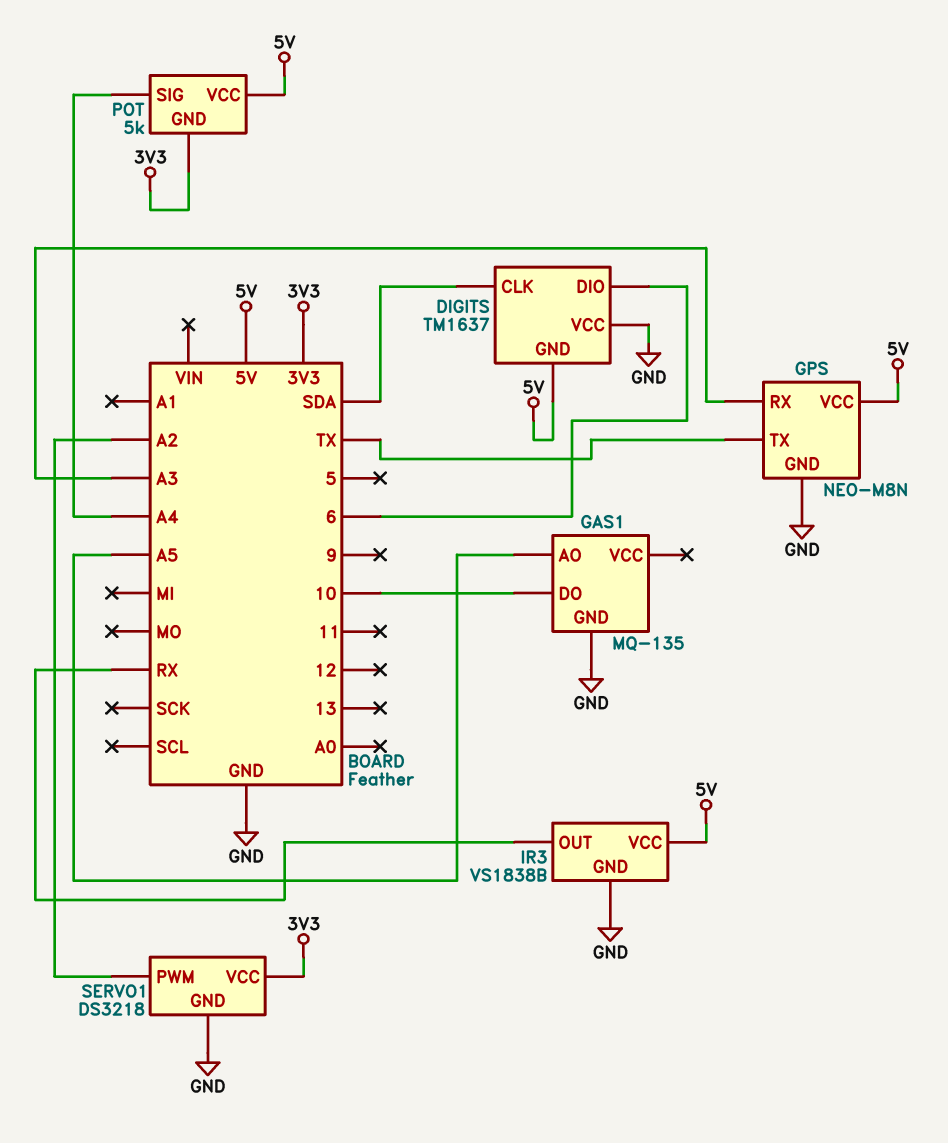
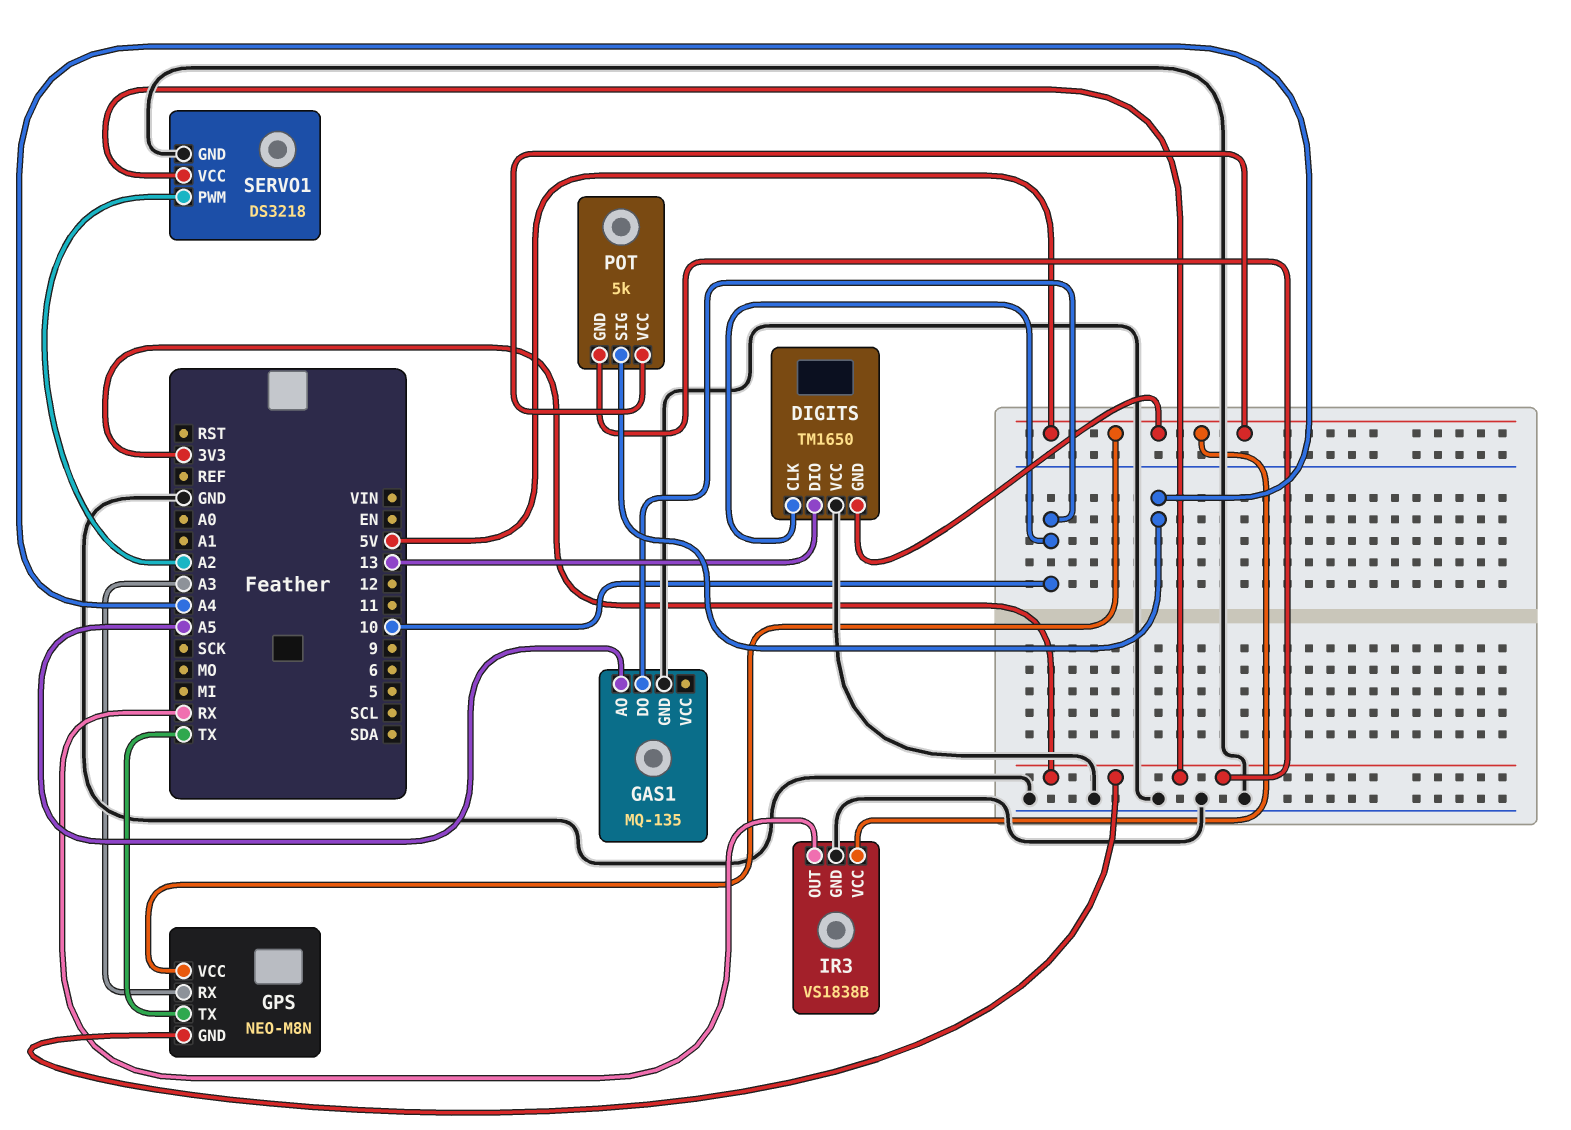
DIGITS: TM1637 -> TM1650
DIGITS pin CLK: SDA -> 10
DIGITS pin DIO: 6 -> 13
GPS pin GND: GND -> 3V3

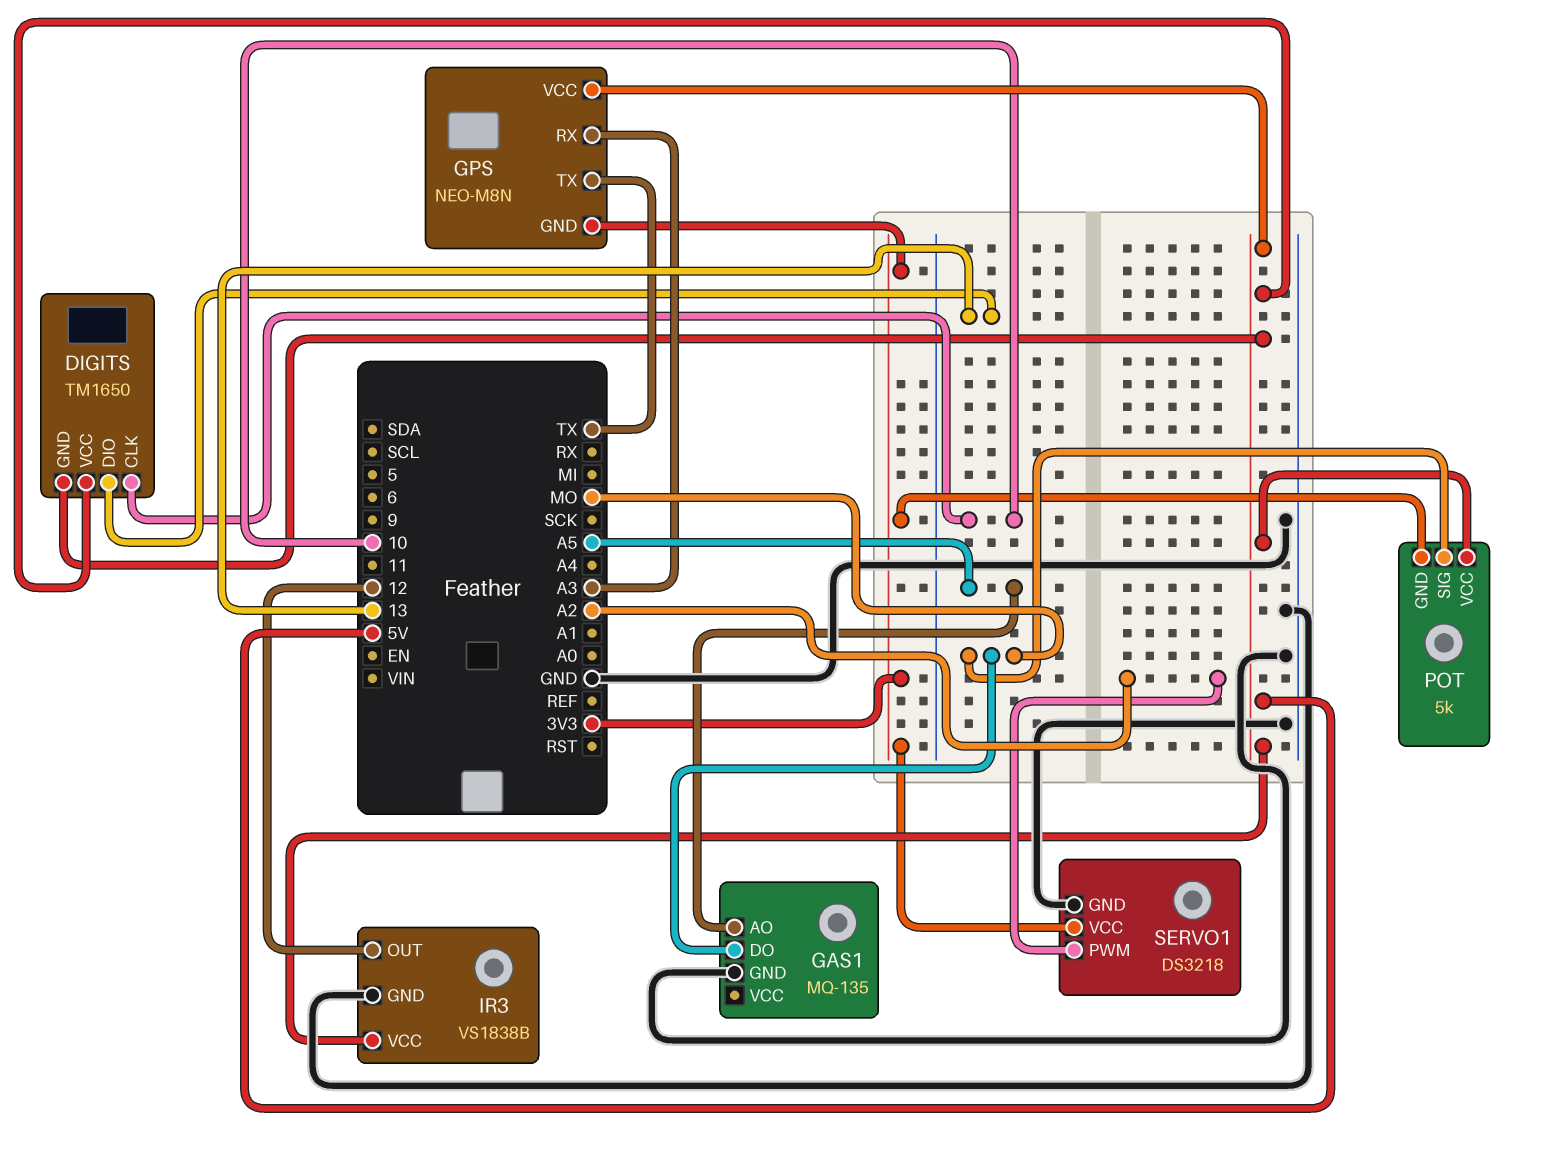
DIGITS pin VCC: GND -> 5V
GAS1 pin DO: 10 -> MO
IR3 pin OUT: RX -> 12
POT pin SIG: A4 -> MO

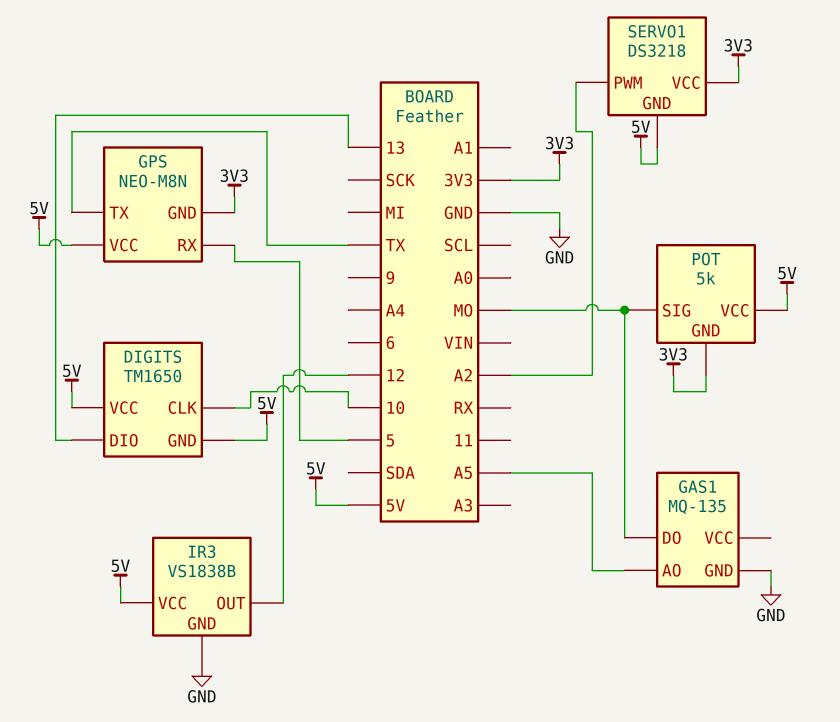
GPS pin RX: A3 -> 5
SERVO1 pin GND: GND -> 5V

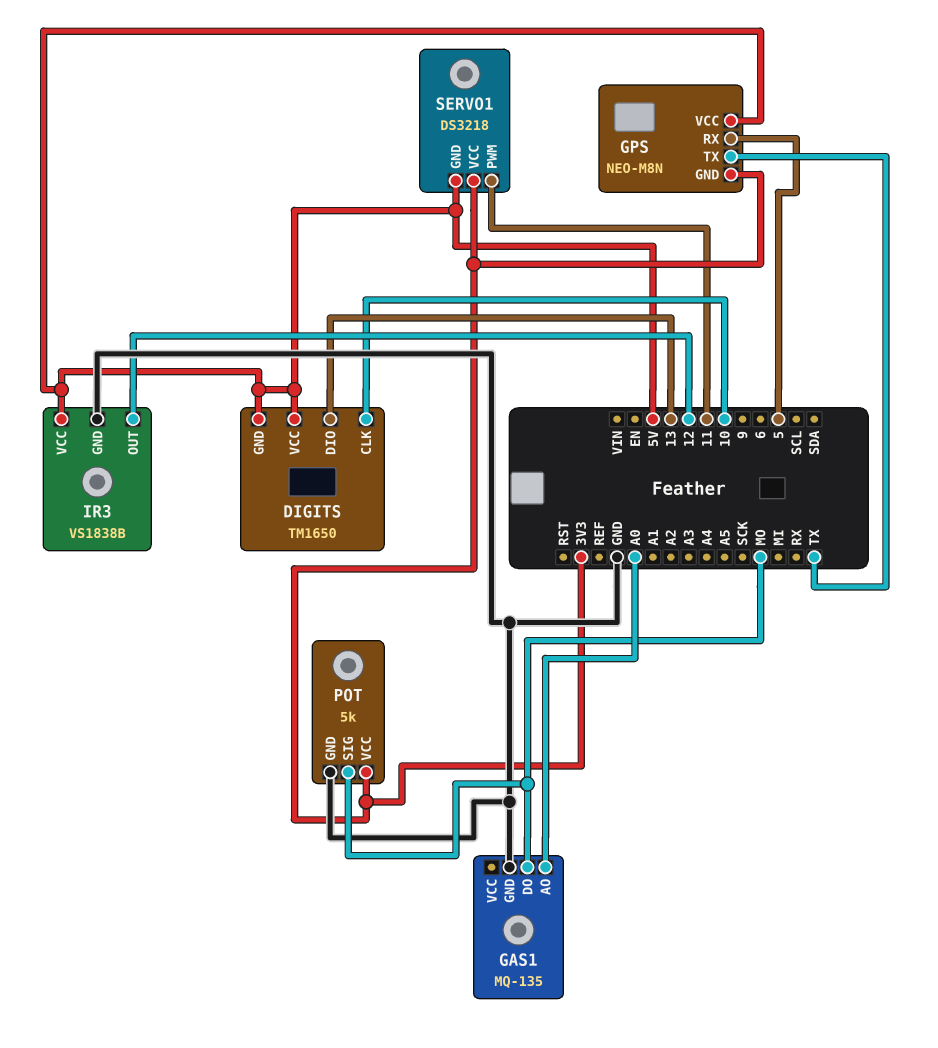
GAS1 pin AO: A5 -> A0
POT pin GND: 3V3 -> GND
POT pin VCC: 5V -> 3V3
SERVO1 pin PWM: A2 -> 11

